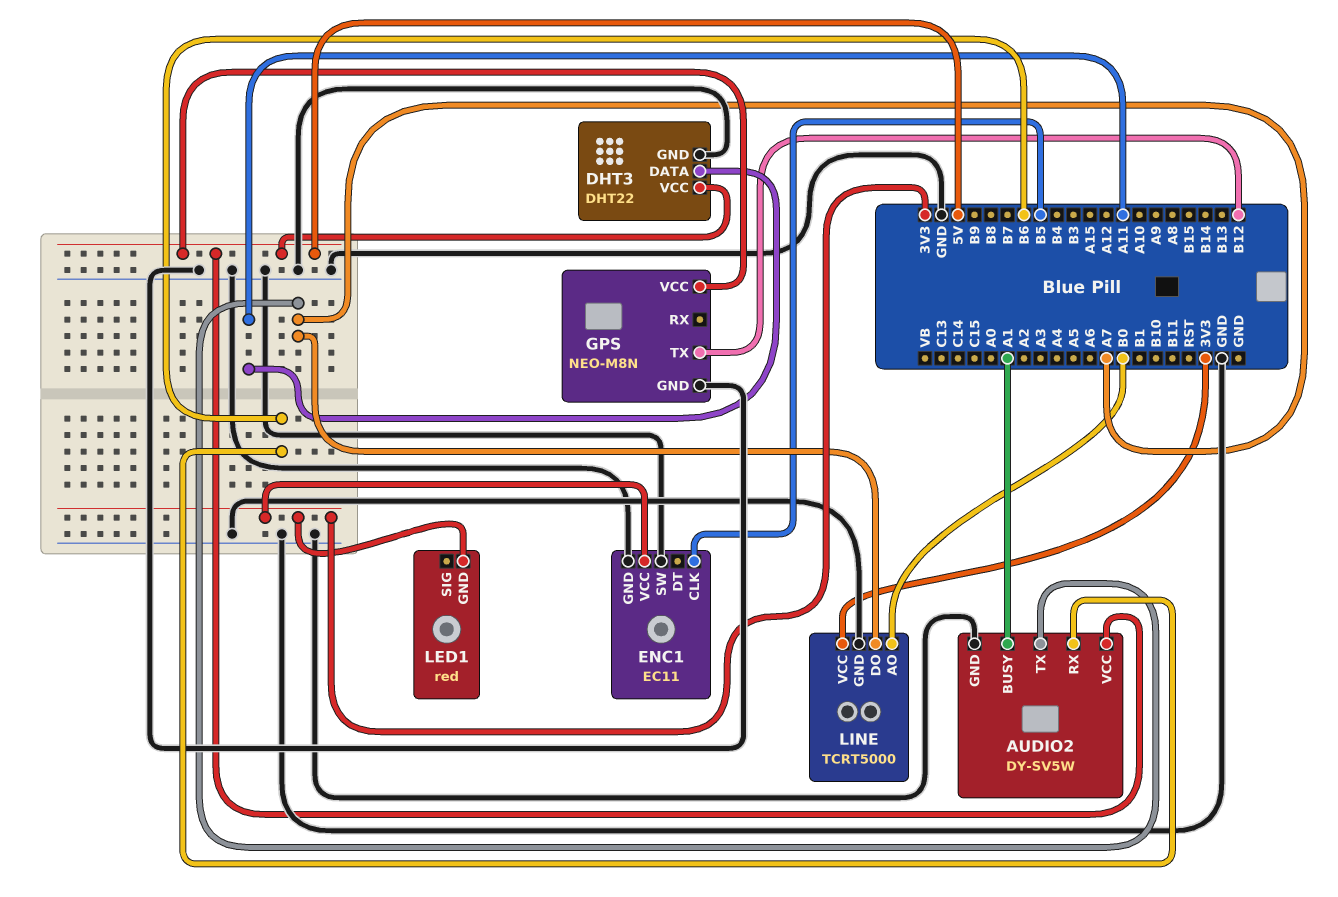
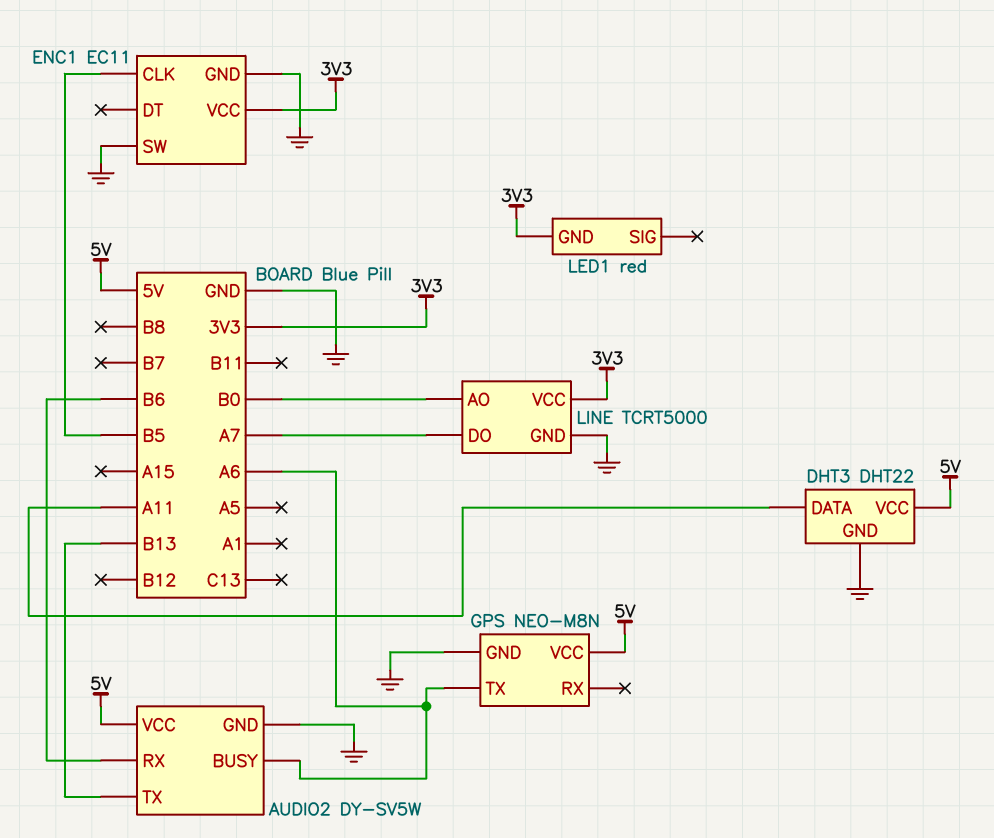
AUDIO2 pin BUSY: A1 -> A6
AUDIO2 pin TX: A7 -> B13
GPS pin TX: B12 -> A6

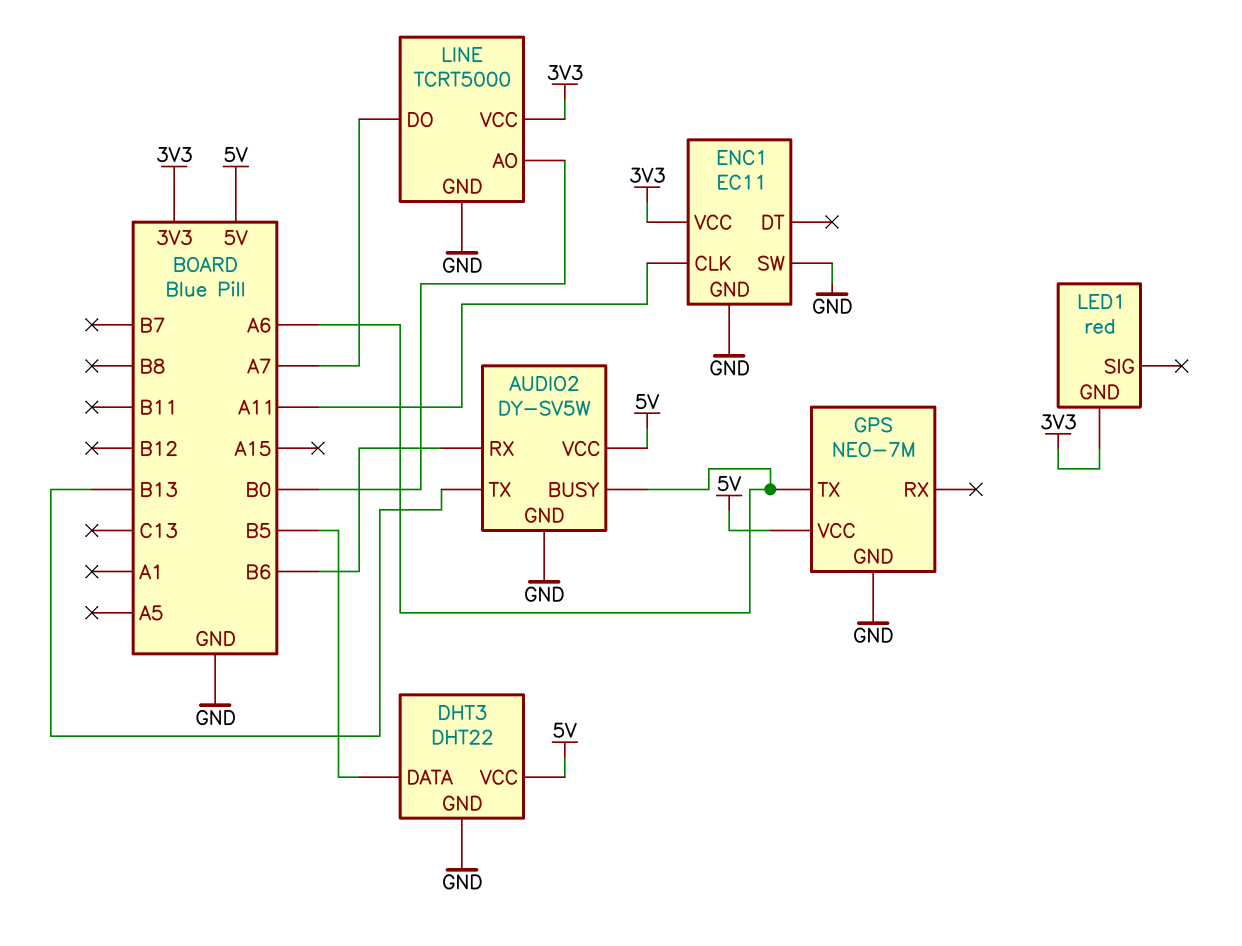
DHT3 pin DATA: A11 -> B5
ENC1 pin CLK: B5 -> A11
GPS: NEO-M8N -> NEO-7M

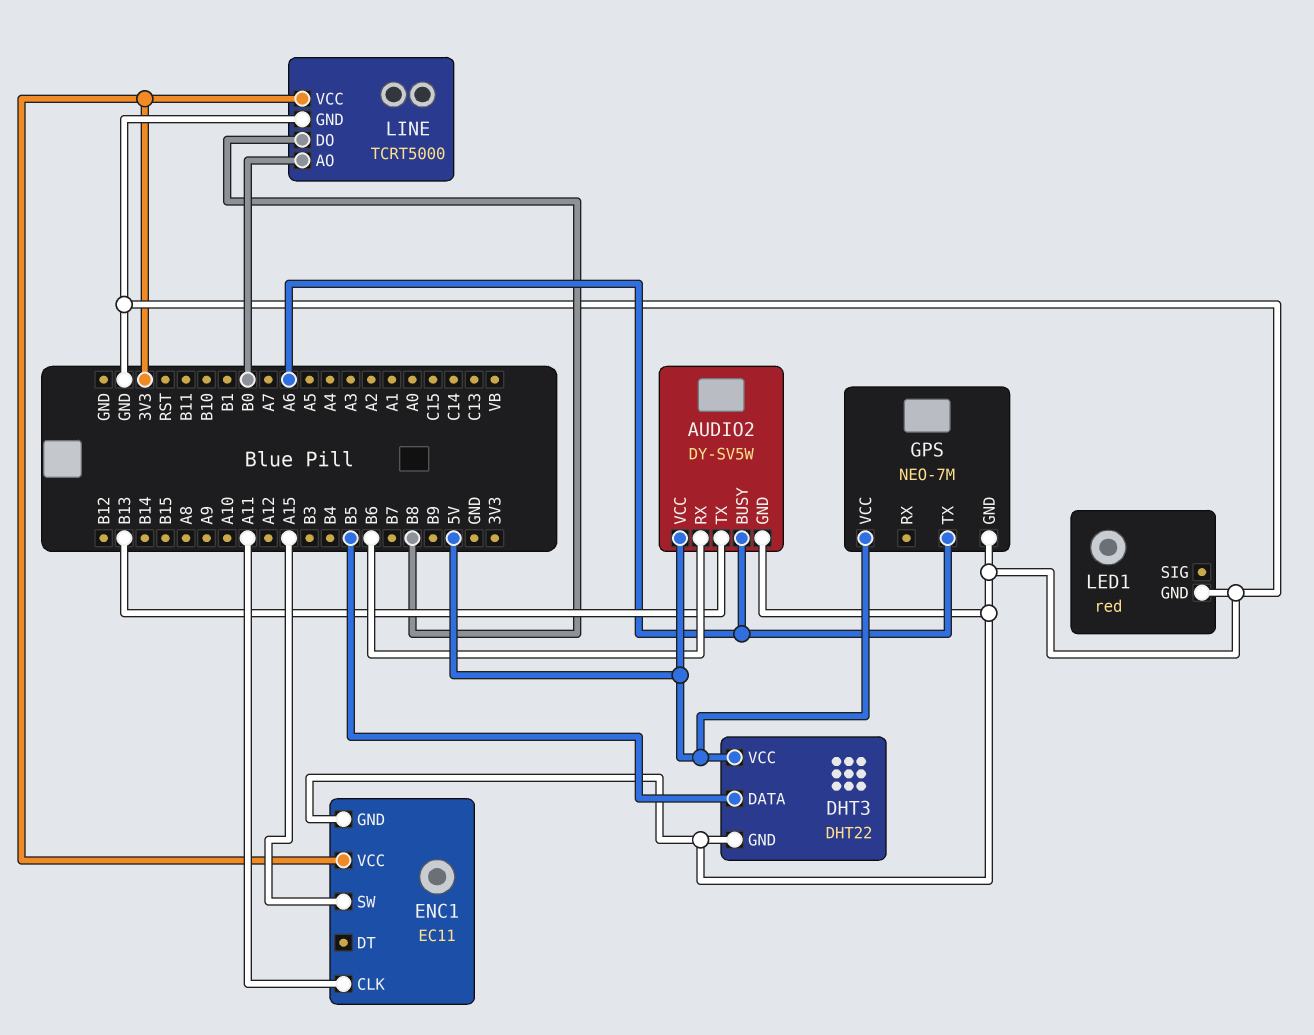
ENC1 pin SW: GND -> A15
LED1 pin GND: 3V3 -> GND
LINE pin DO: A7 -> B8

